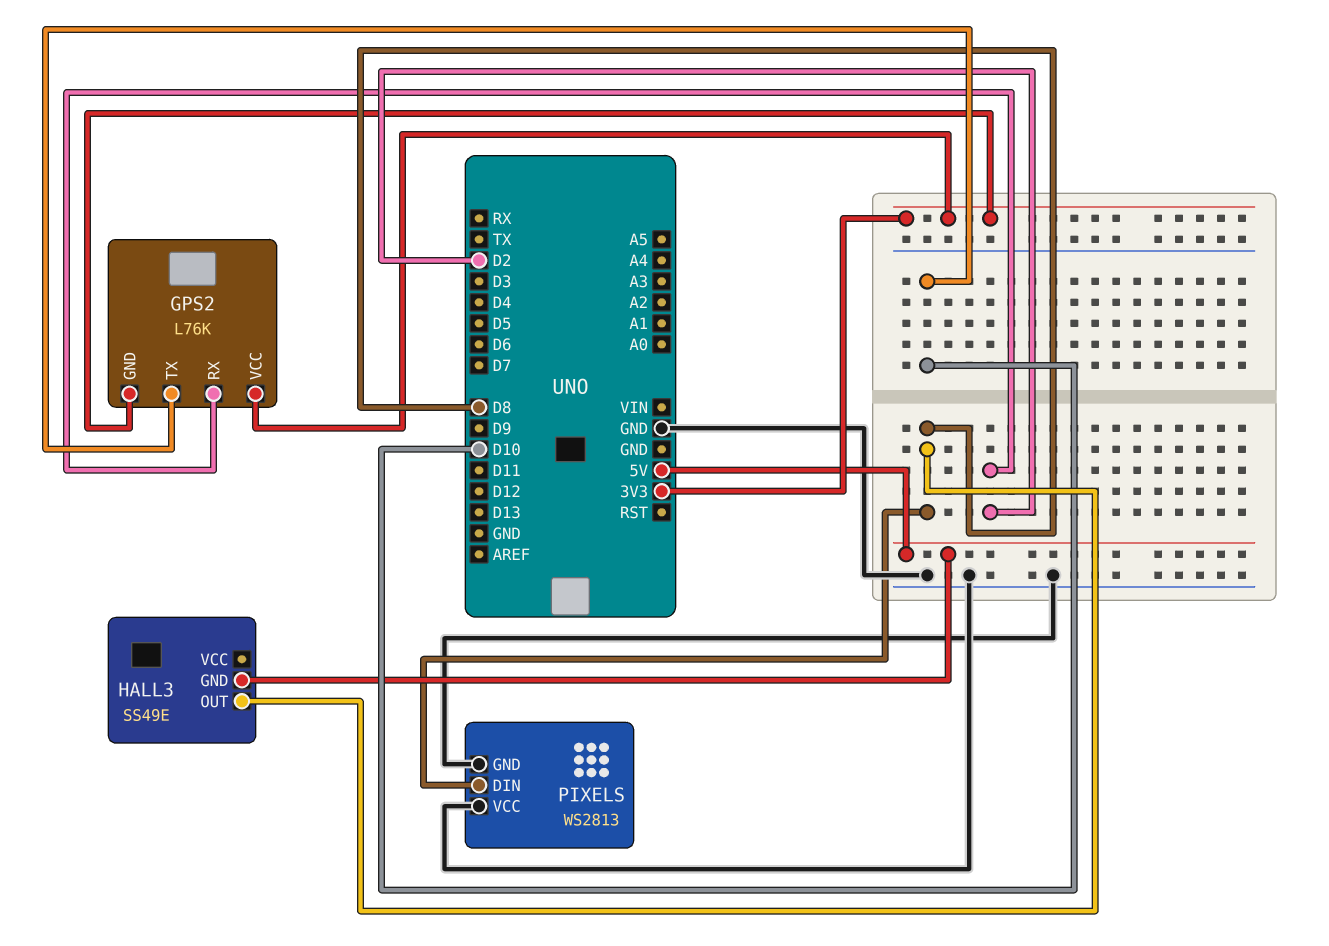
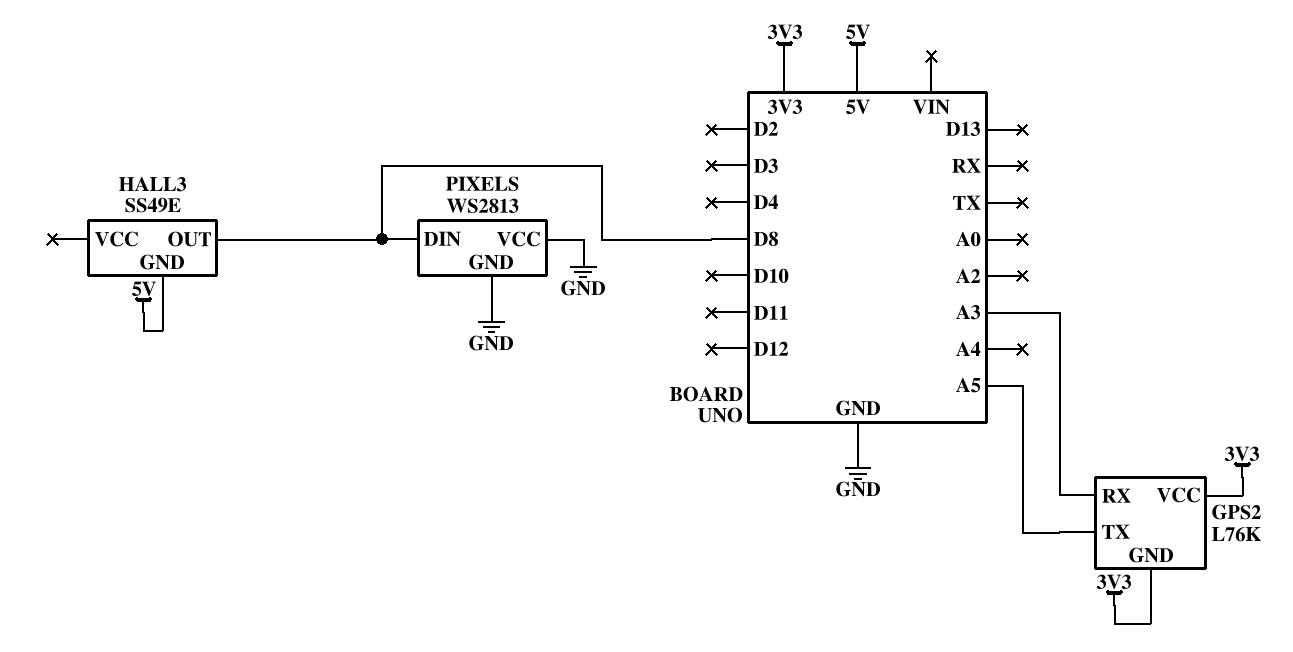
GPS2 pin RX: D2 -> A3
GPS2 pin TX: D10 -> A5

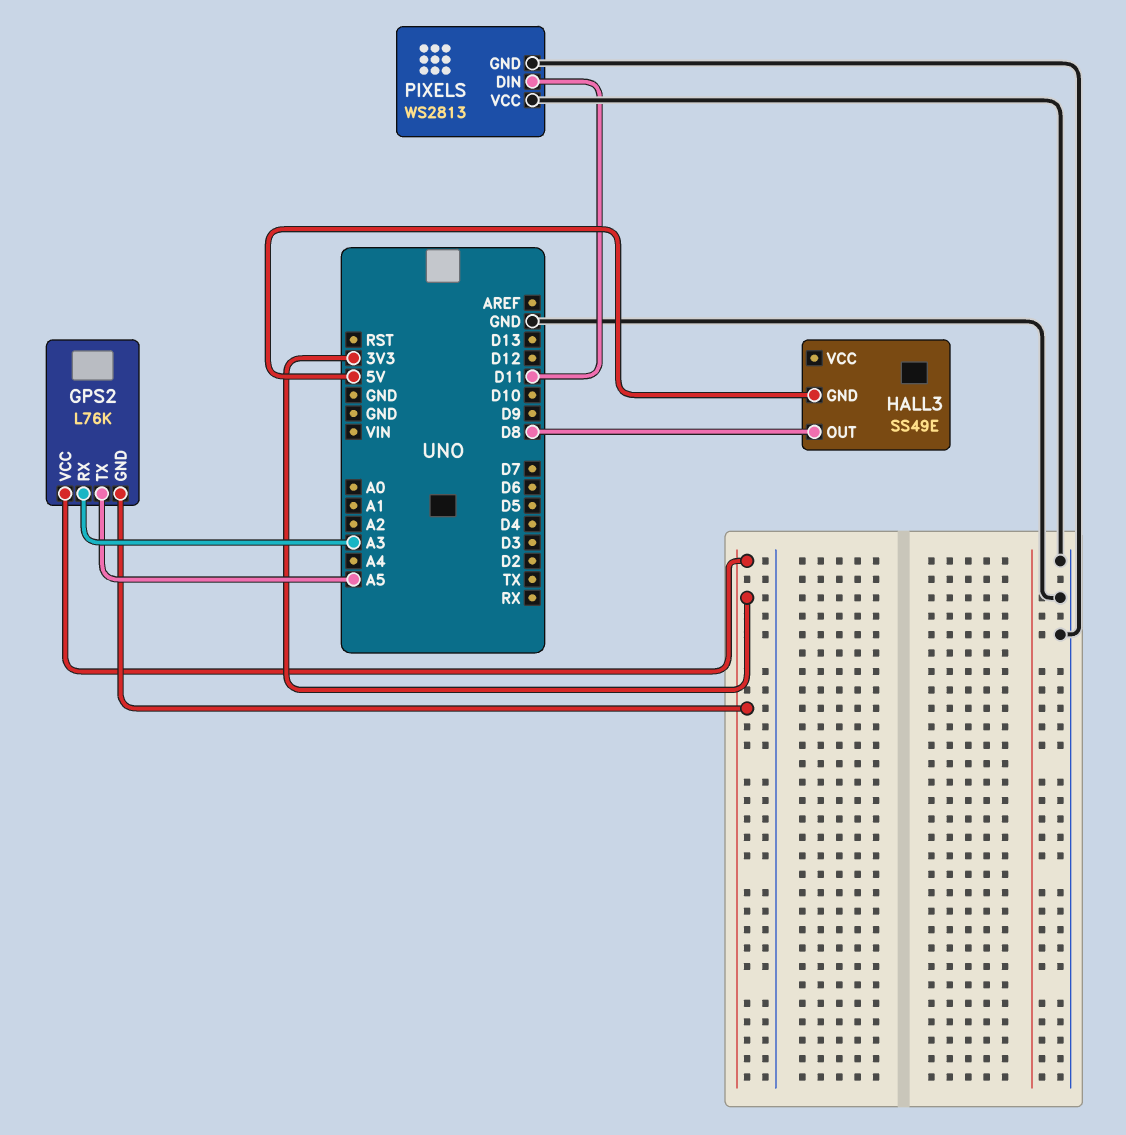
PIXELS pin DIN: D8 -> D11

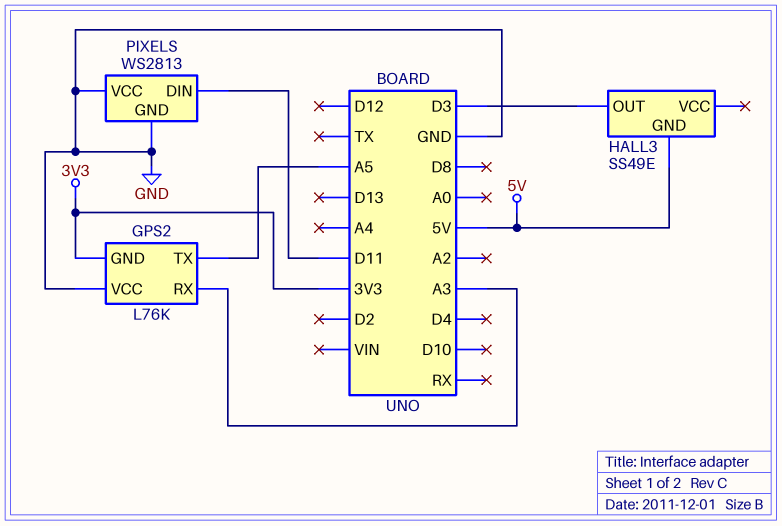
GPS2 pin VCC: 3V3 -> GND
HALL3 pin OUT: D8 -> D3

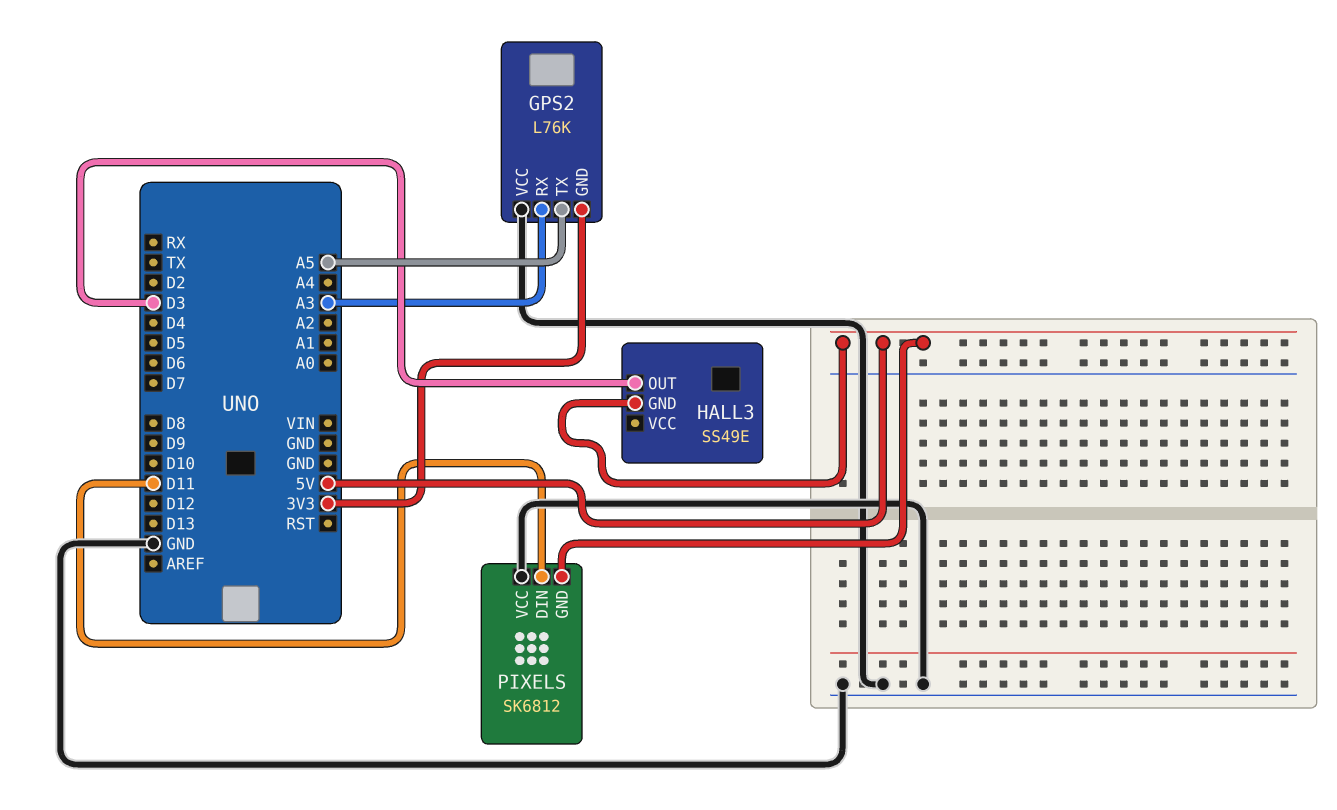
PIXELS: WS2813 -> SK6812
PIXELS pin GND: GND -> 5V

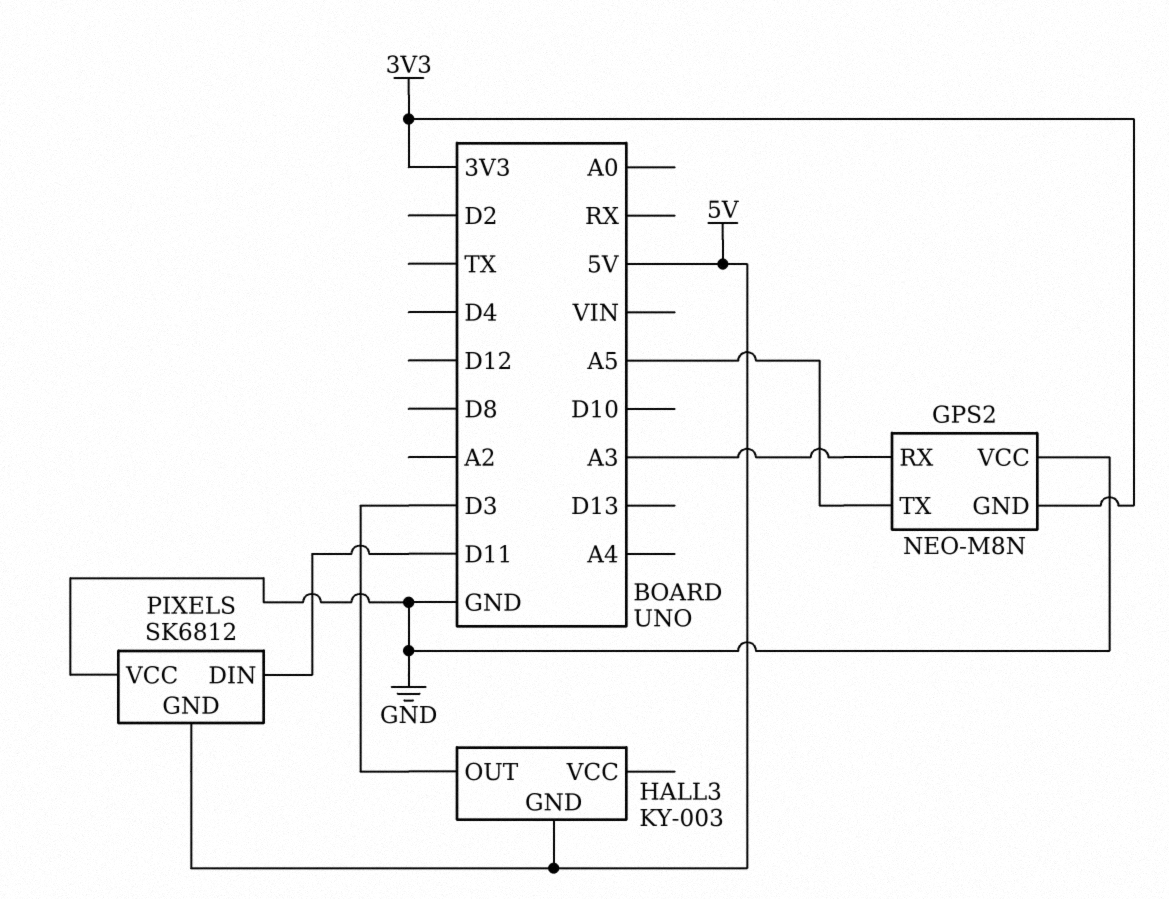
GPS2: L76K -> NEO-M8N
HALL3: SS49E -> KY-003

